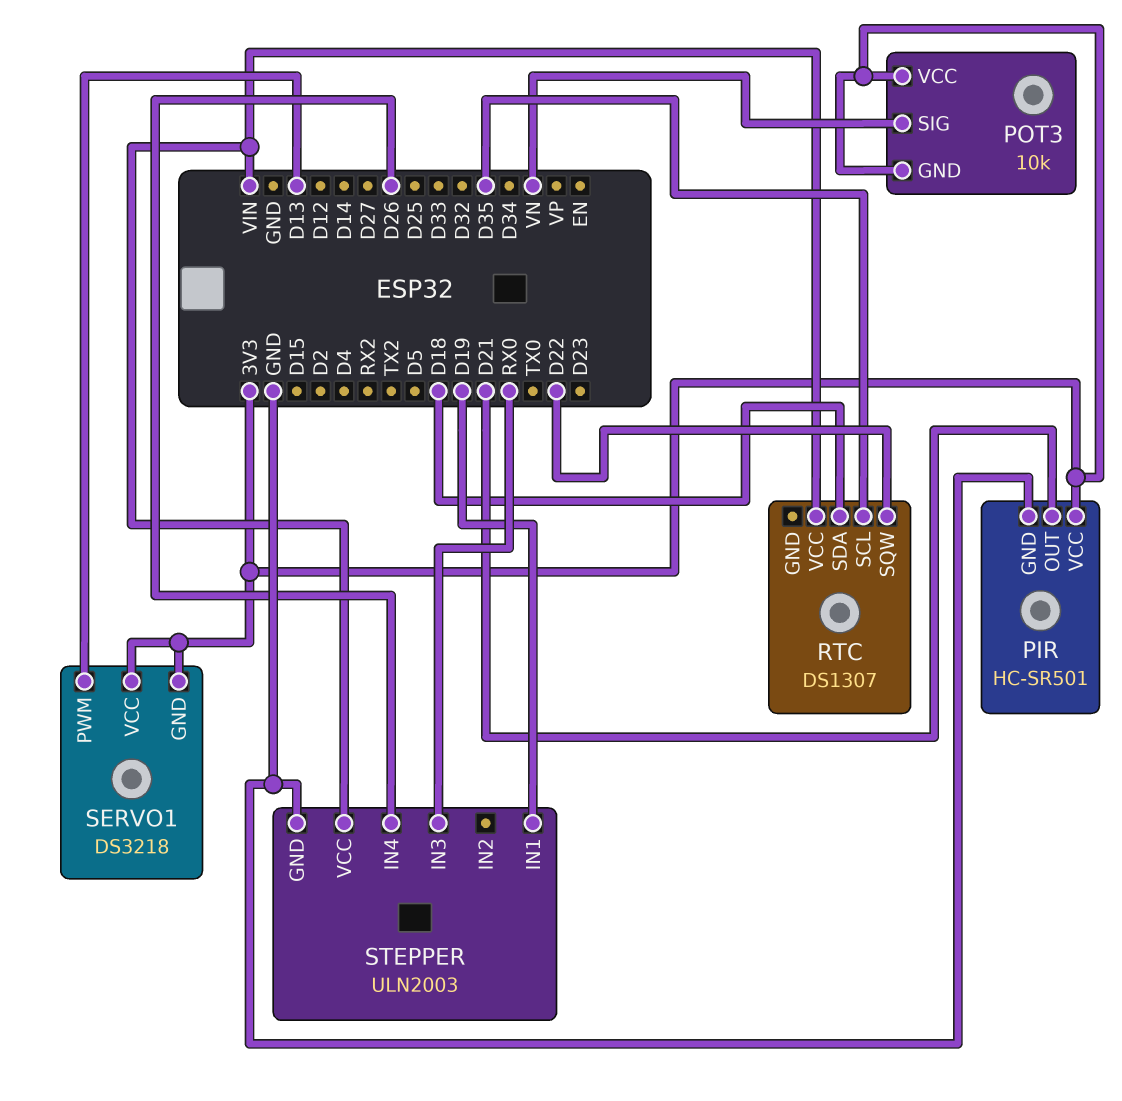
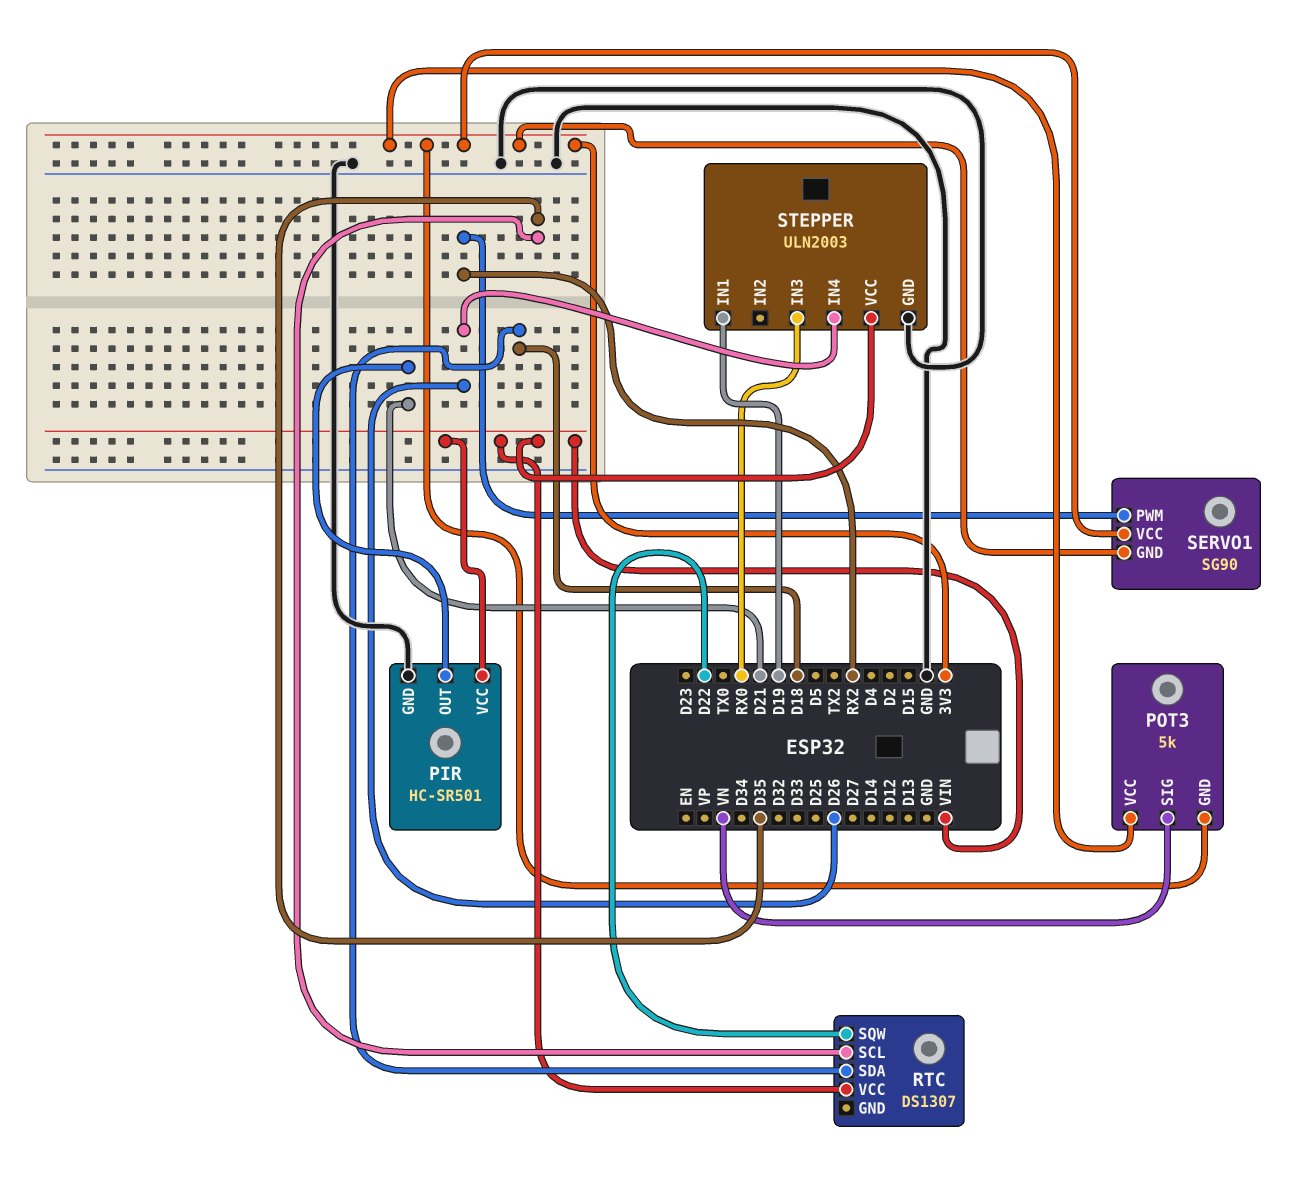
PIR pin VCC: 3V3 -> VIN
POT3: 10k -> 5k
SERVO1: DS3218 -> SG90
SERVO1 pin PWM: D13 -> RX2

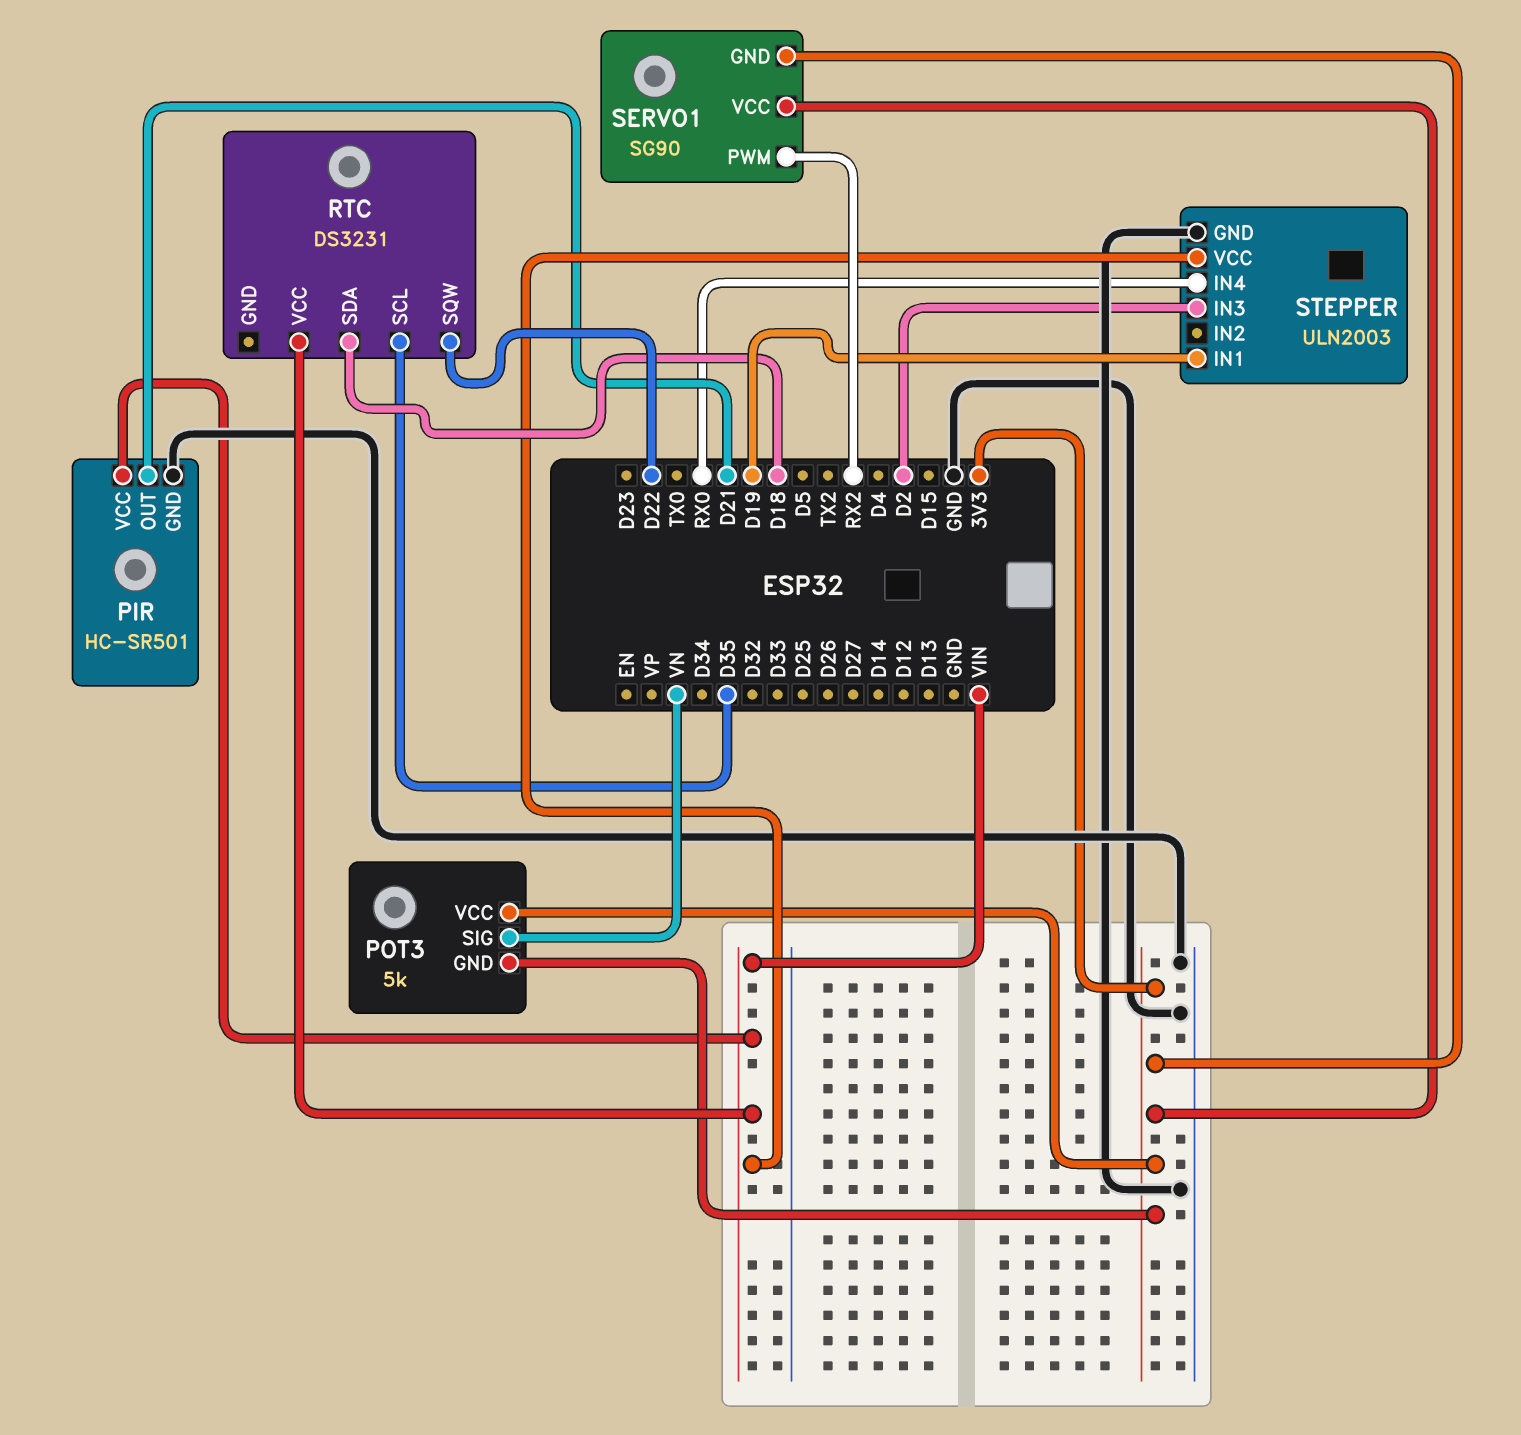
RTC: DS1307 -> DS3231
STEPPER pin IN3: RX0 -> D2
STEPPER pin IN4: D26 -> RX0

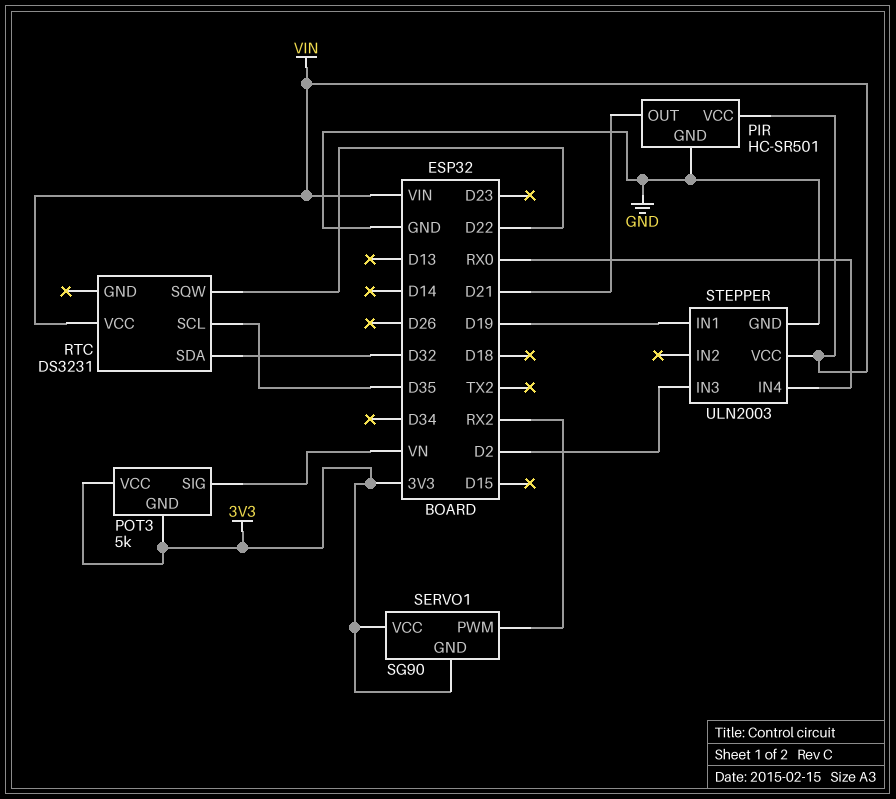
RTC pin SDA: D18 -> D32

